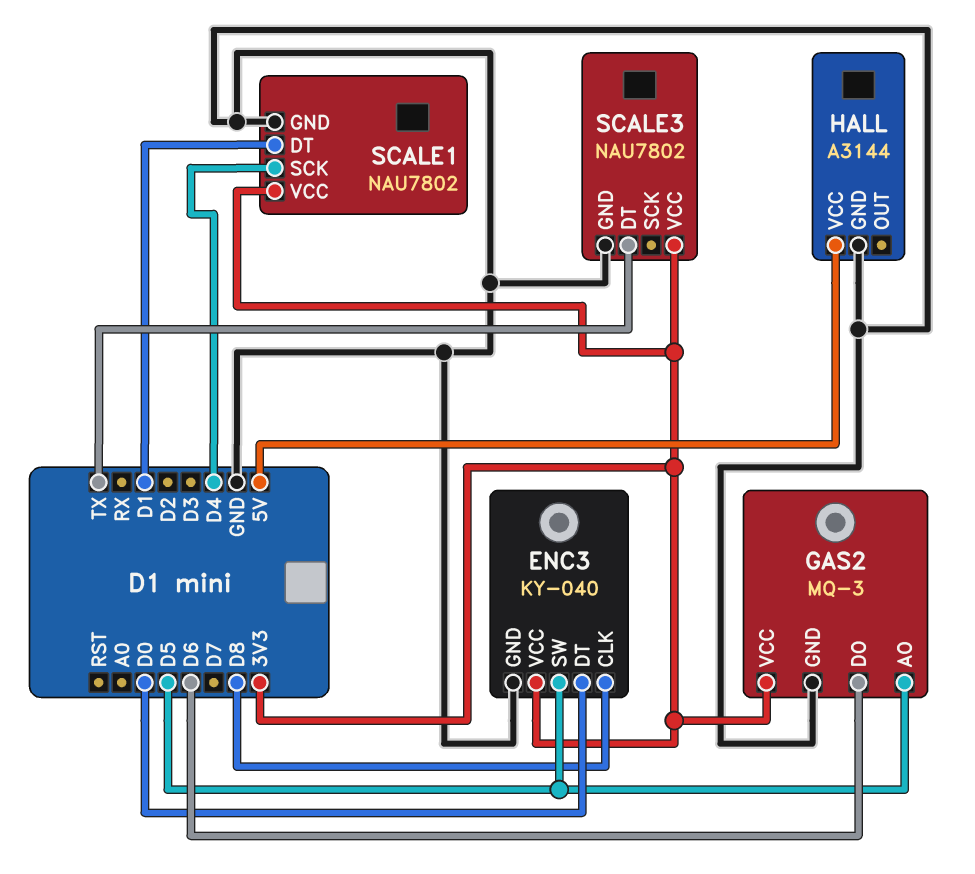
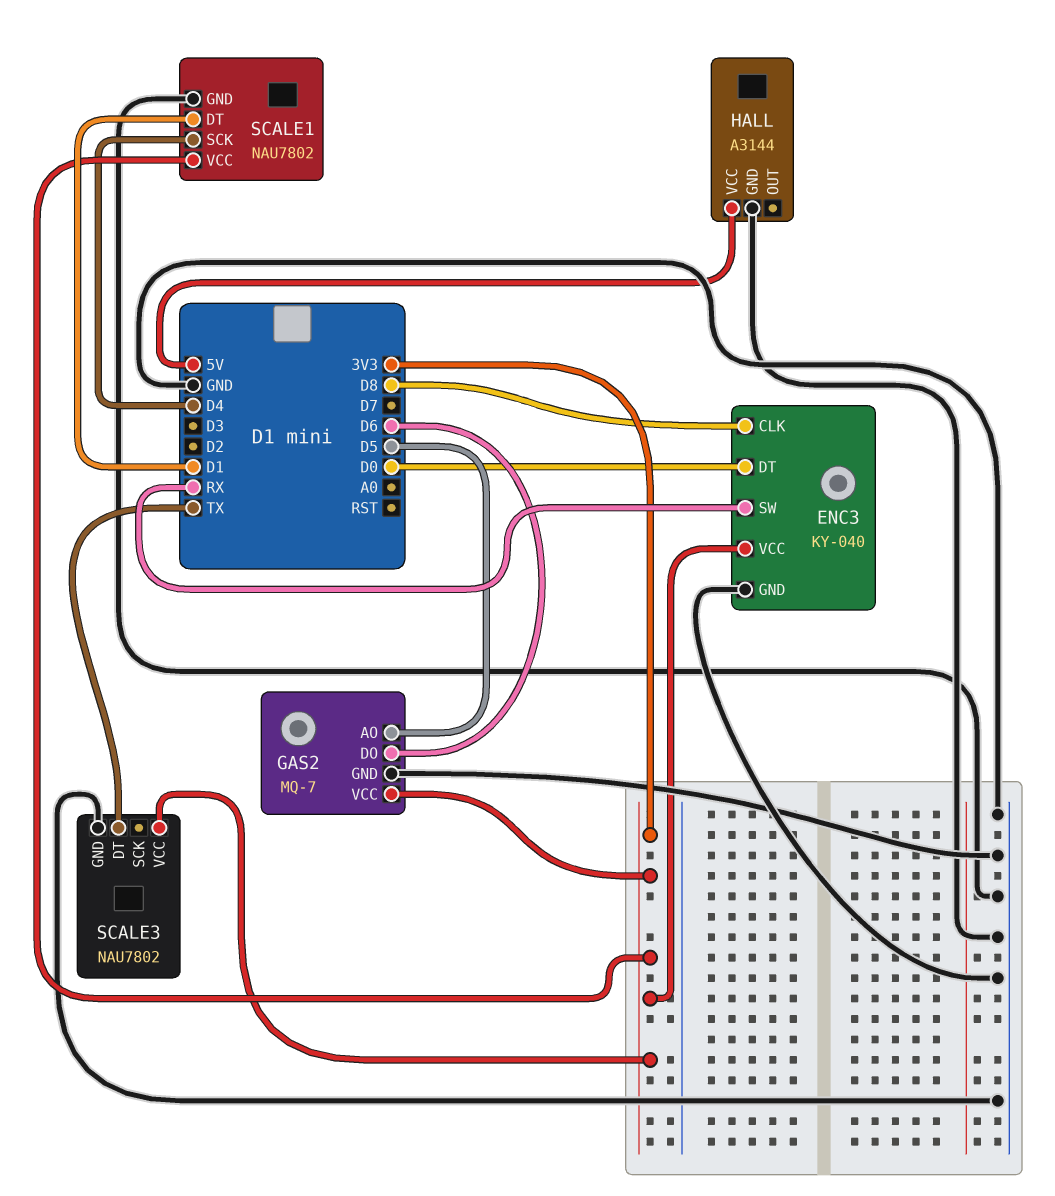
ENC3 pin SW: D5 -> RX
GAS2: MQ-3 -> MQ-7

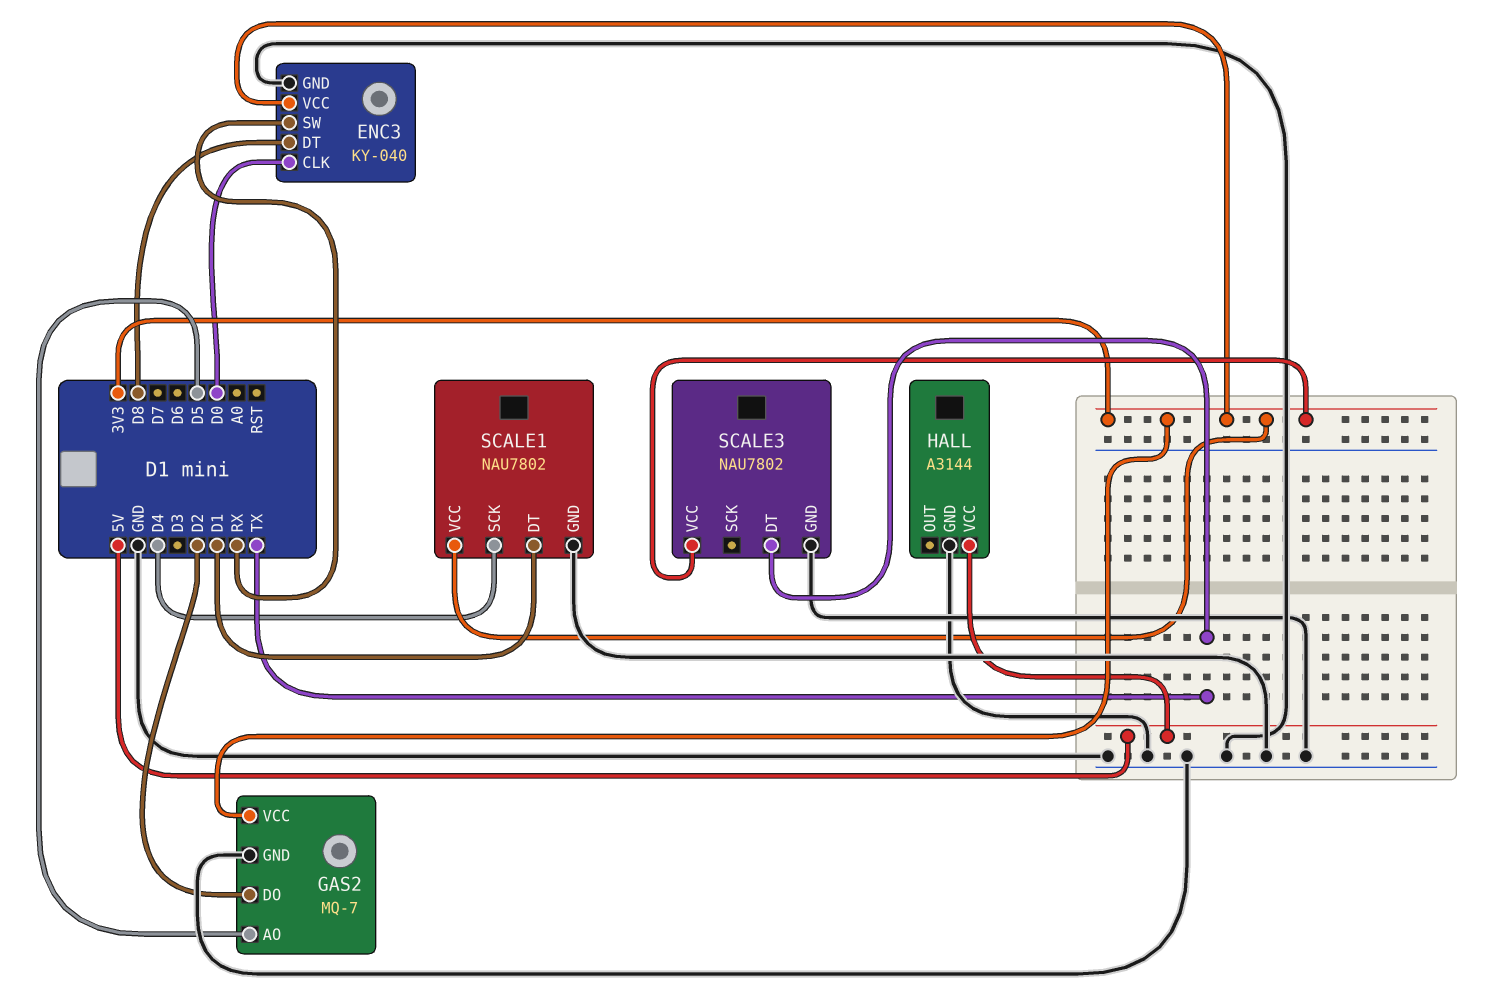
ENC3 pin CLK: D8 -> D0
ENC3 pin DT: D0 -> D8
GAS2 pin DO: D6 -> D2

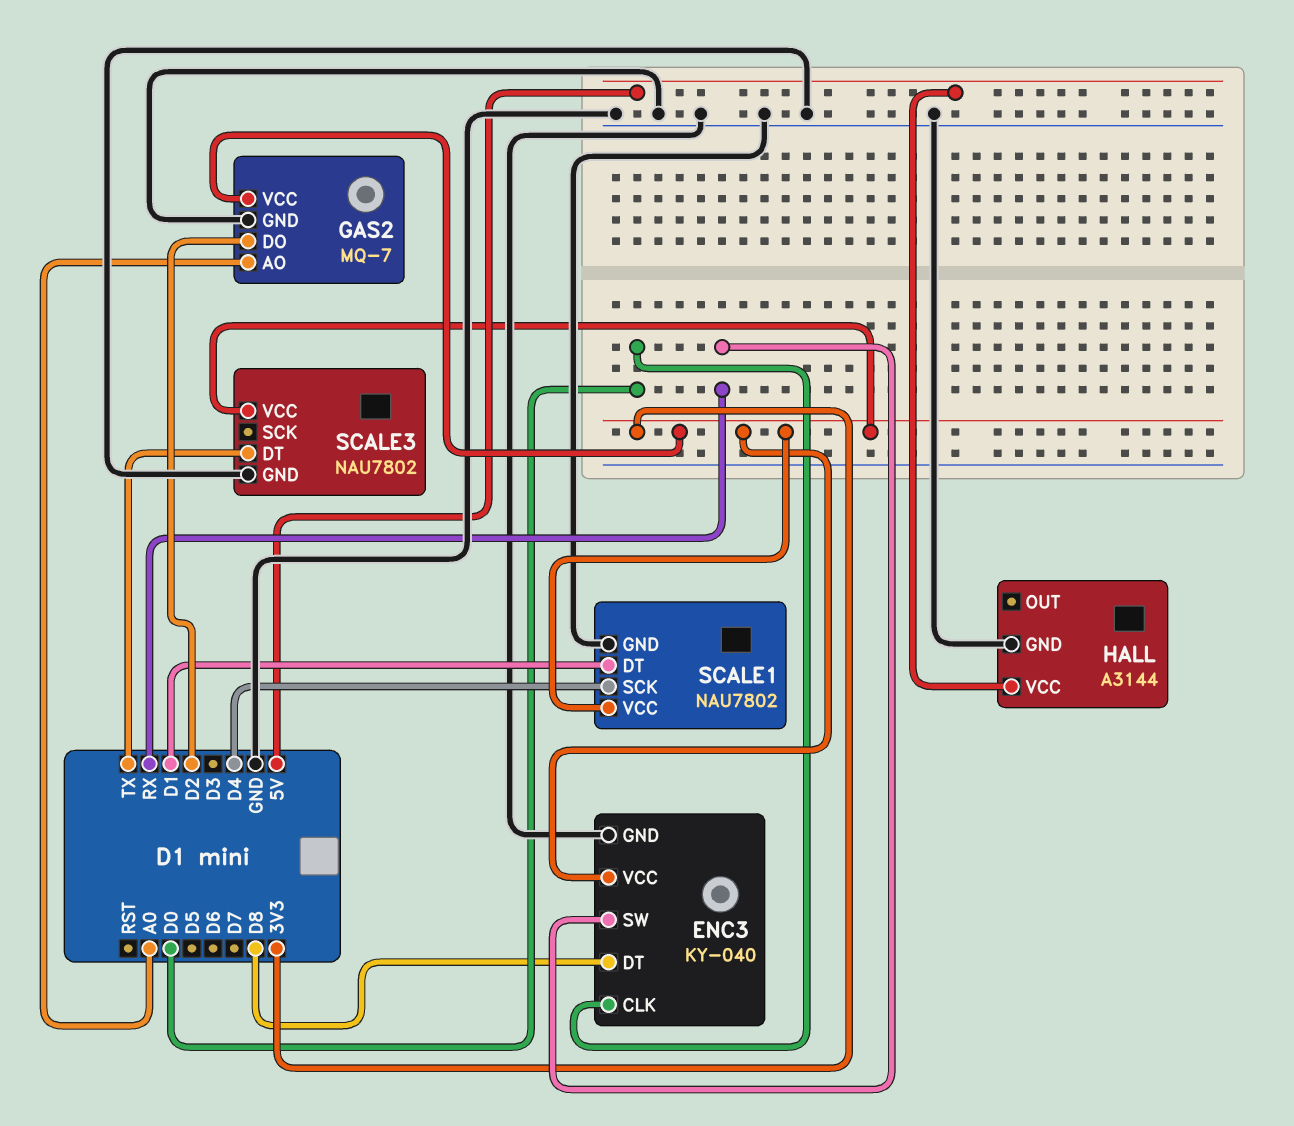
GAS2 pin AO: D5 -> A0

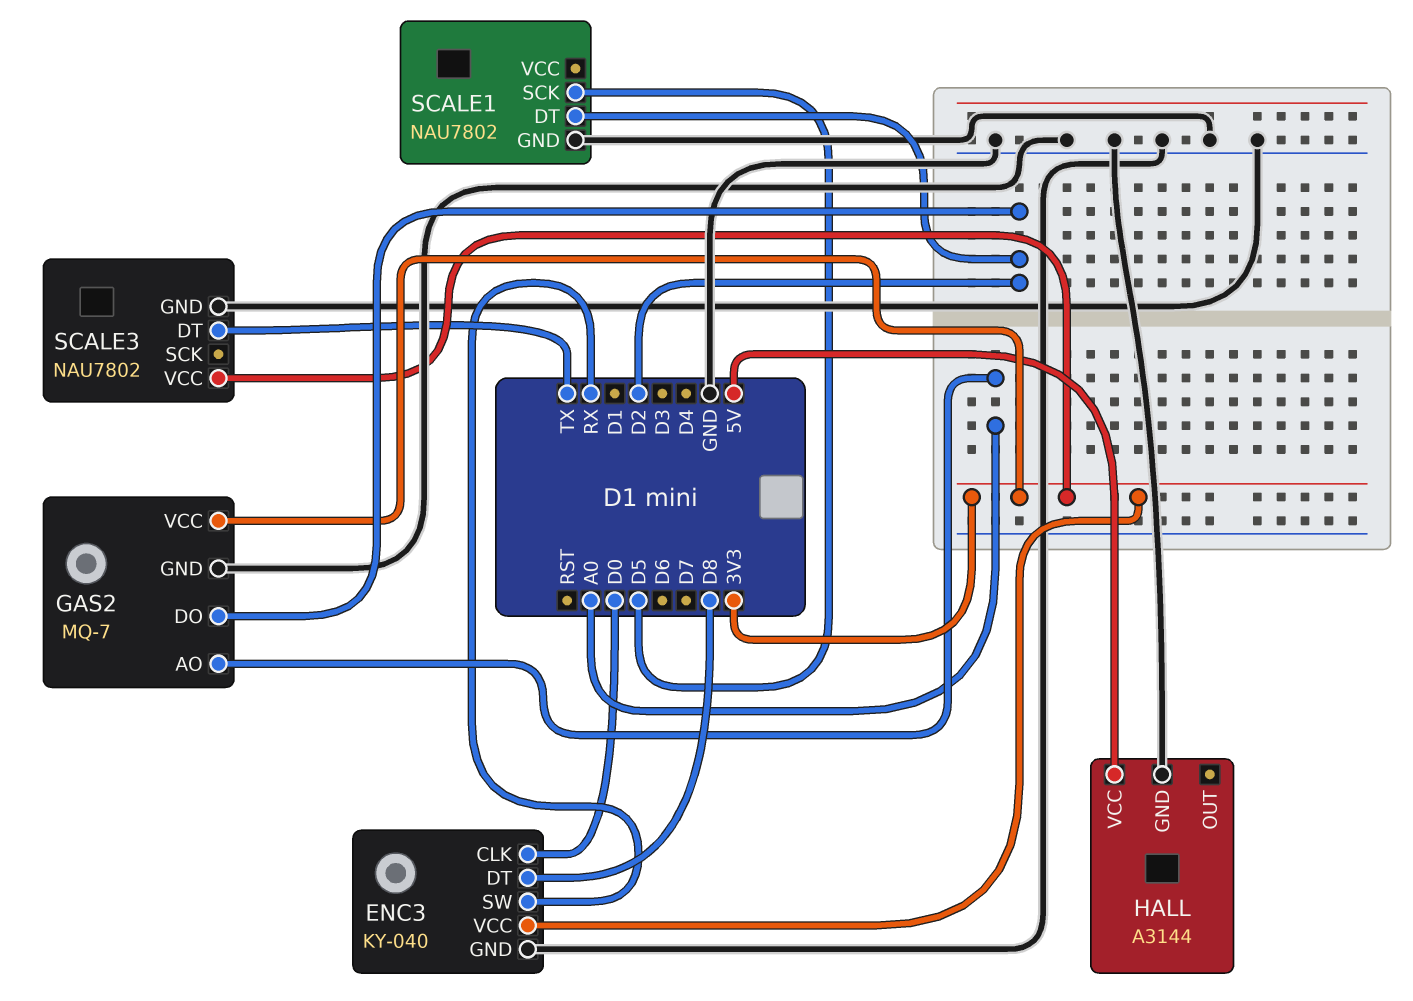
SCALE1 pin DT: D1 -> D2
SCALE1 pin SCK: D4 -> D5
SCALE1 pin VCC: 3V3 -> none

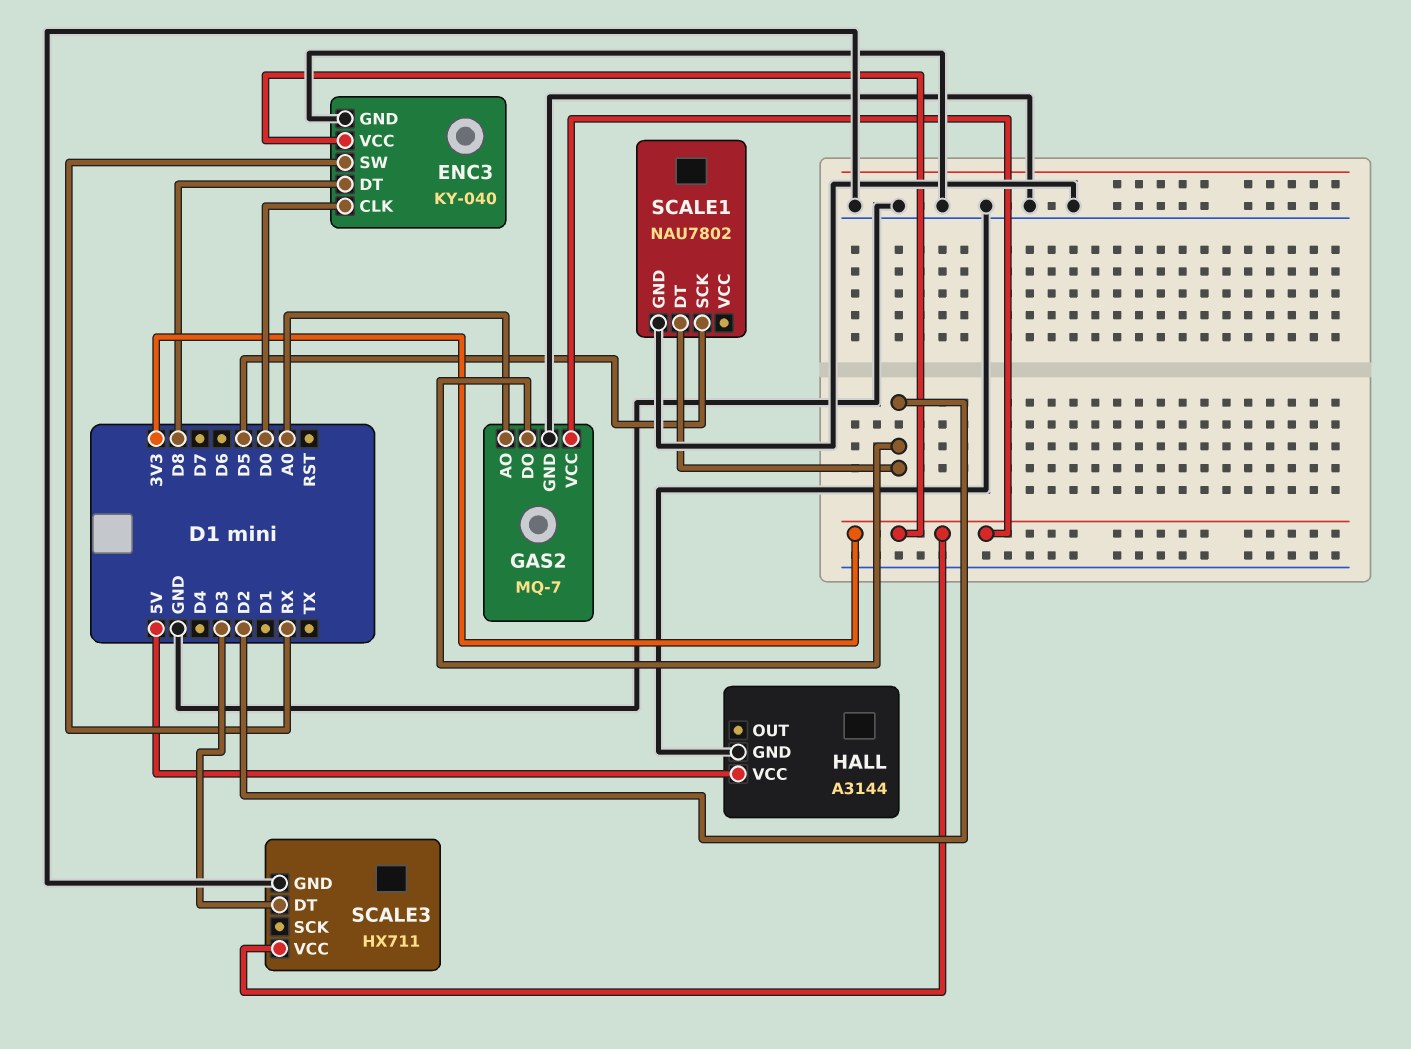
SCALE3: NAU7802 -> HX711
SCALE3 pin DT: TX -> D3

